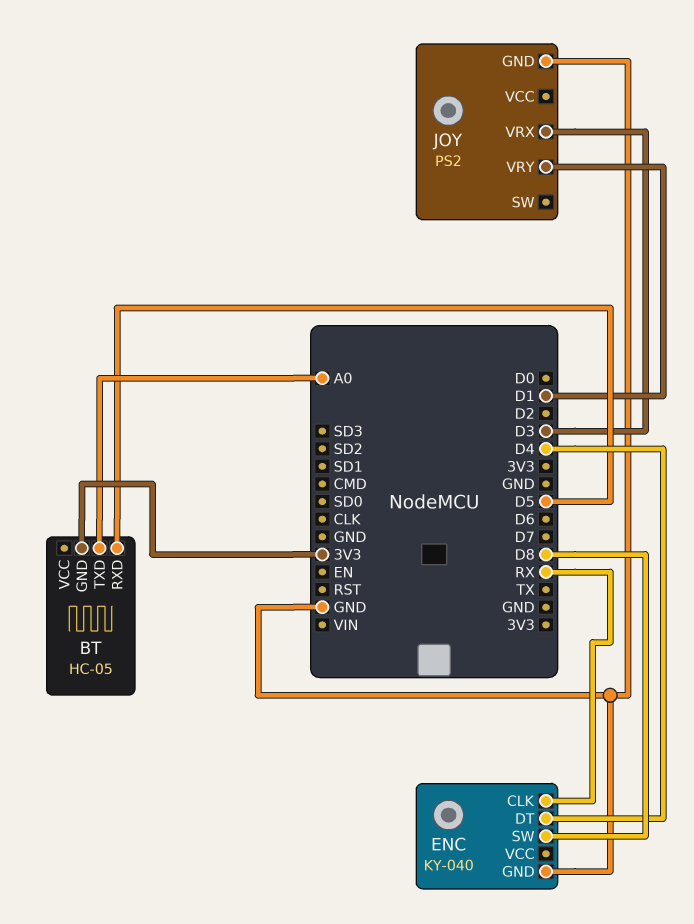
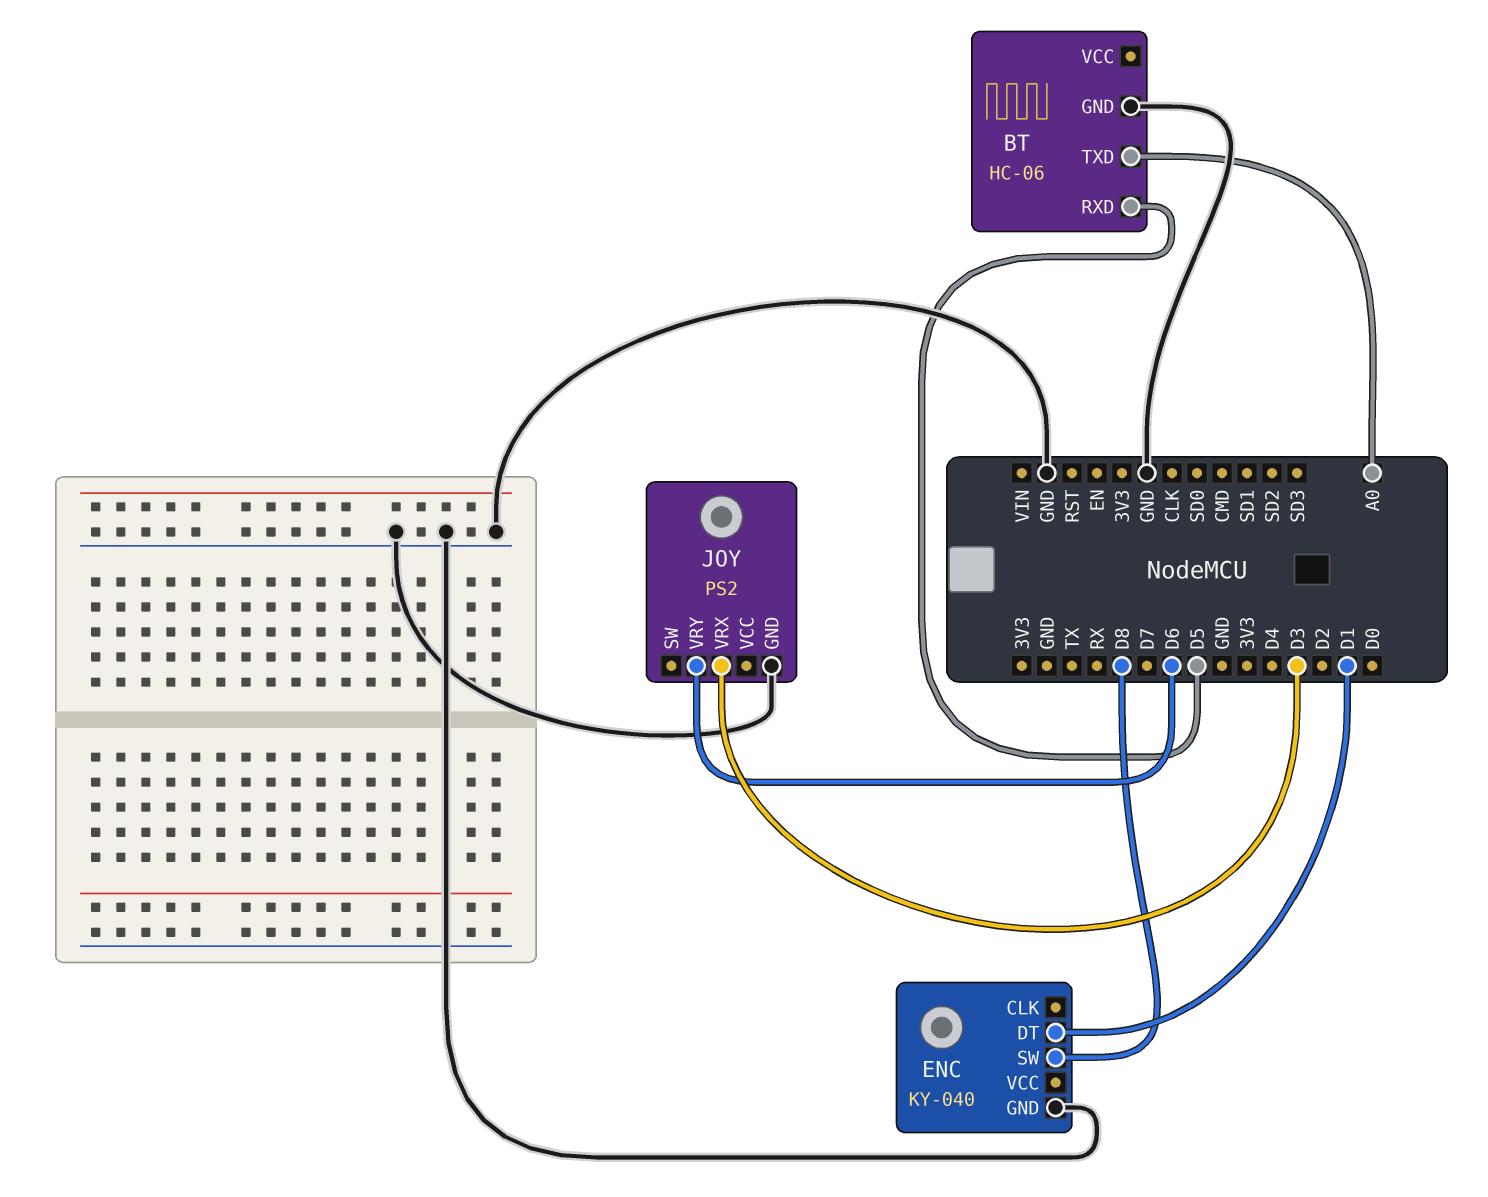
BT: HC-05 -> HC-06
BT pin GND: 3V3 -> GND
ENC pin CLK: RX -> none
ENC pin DT: D4 -> D1
JOY pin VRY: D1 -> D6

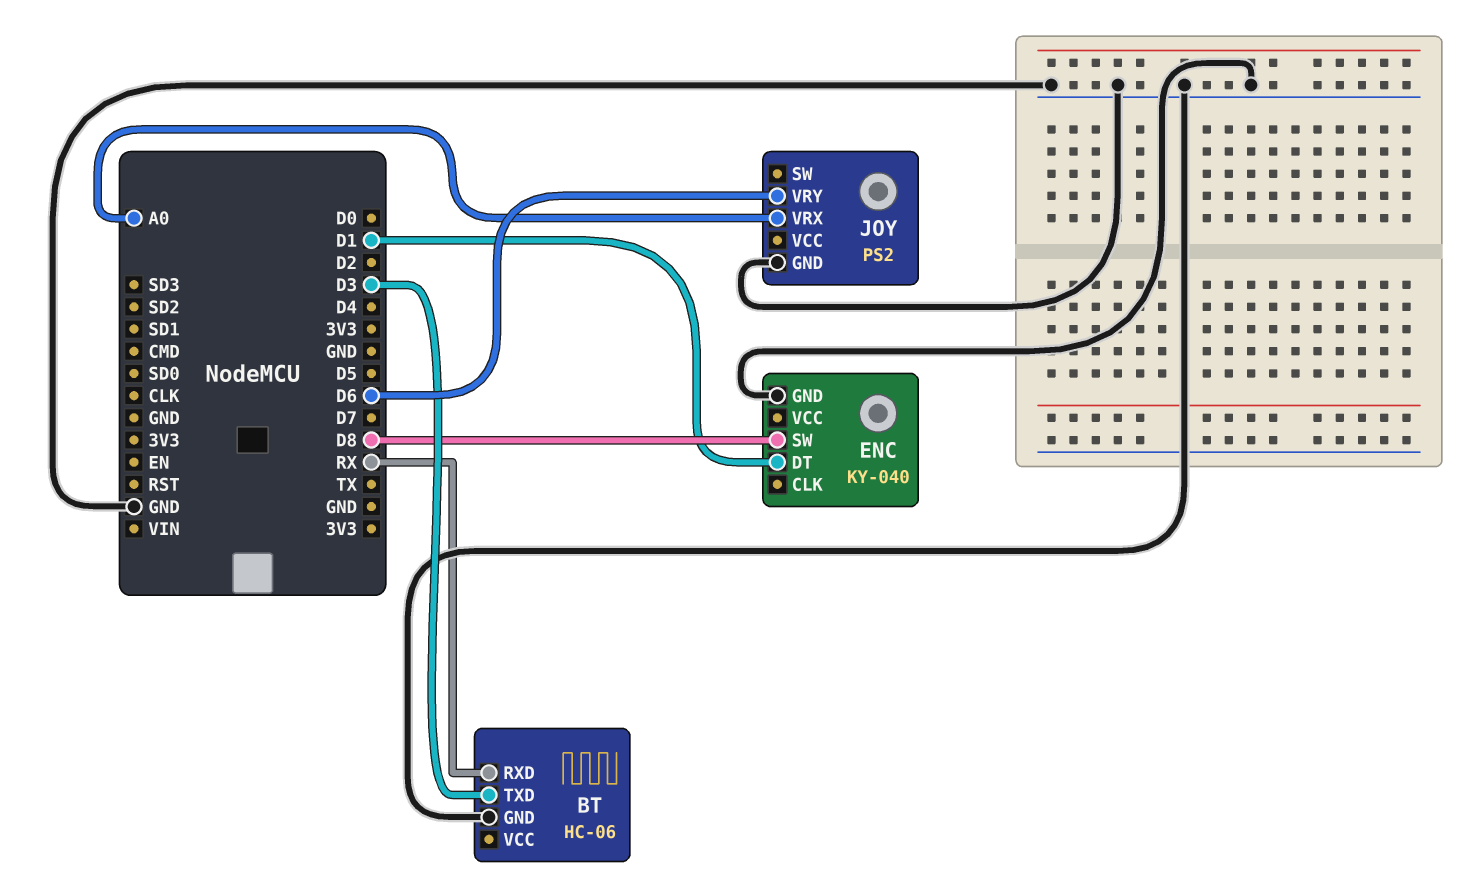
BT pin RXD: D5 -> RX
BT pin TXD: A0 -> D3
JOY pin VRX: D3 -> A0

